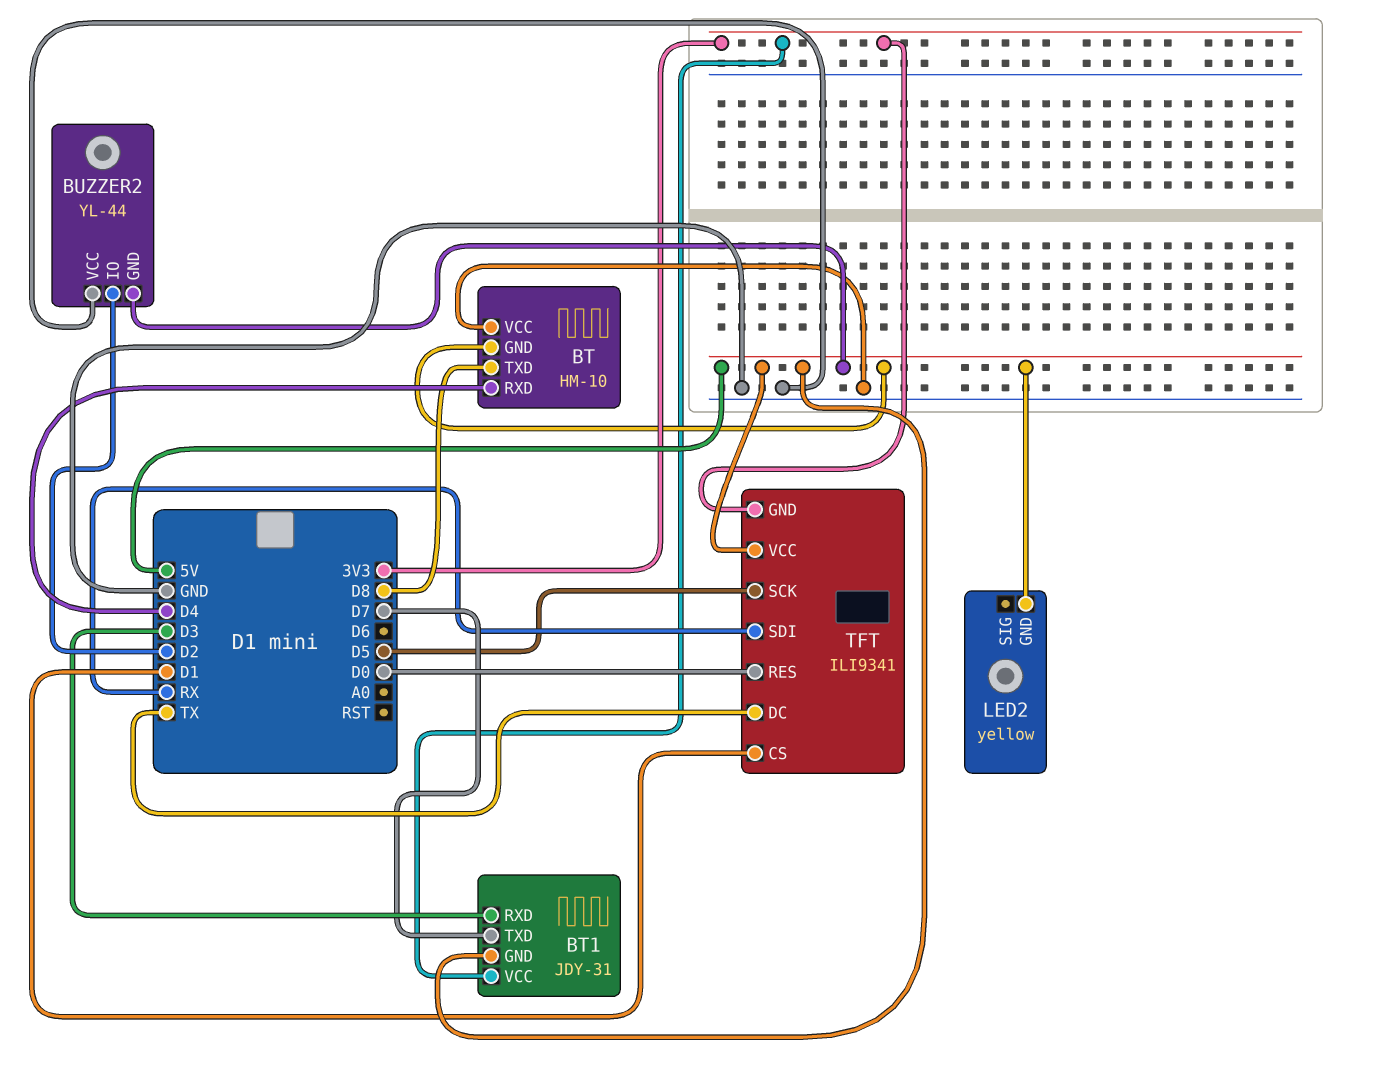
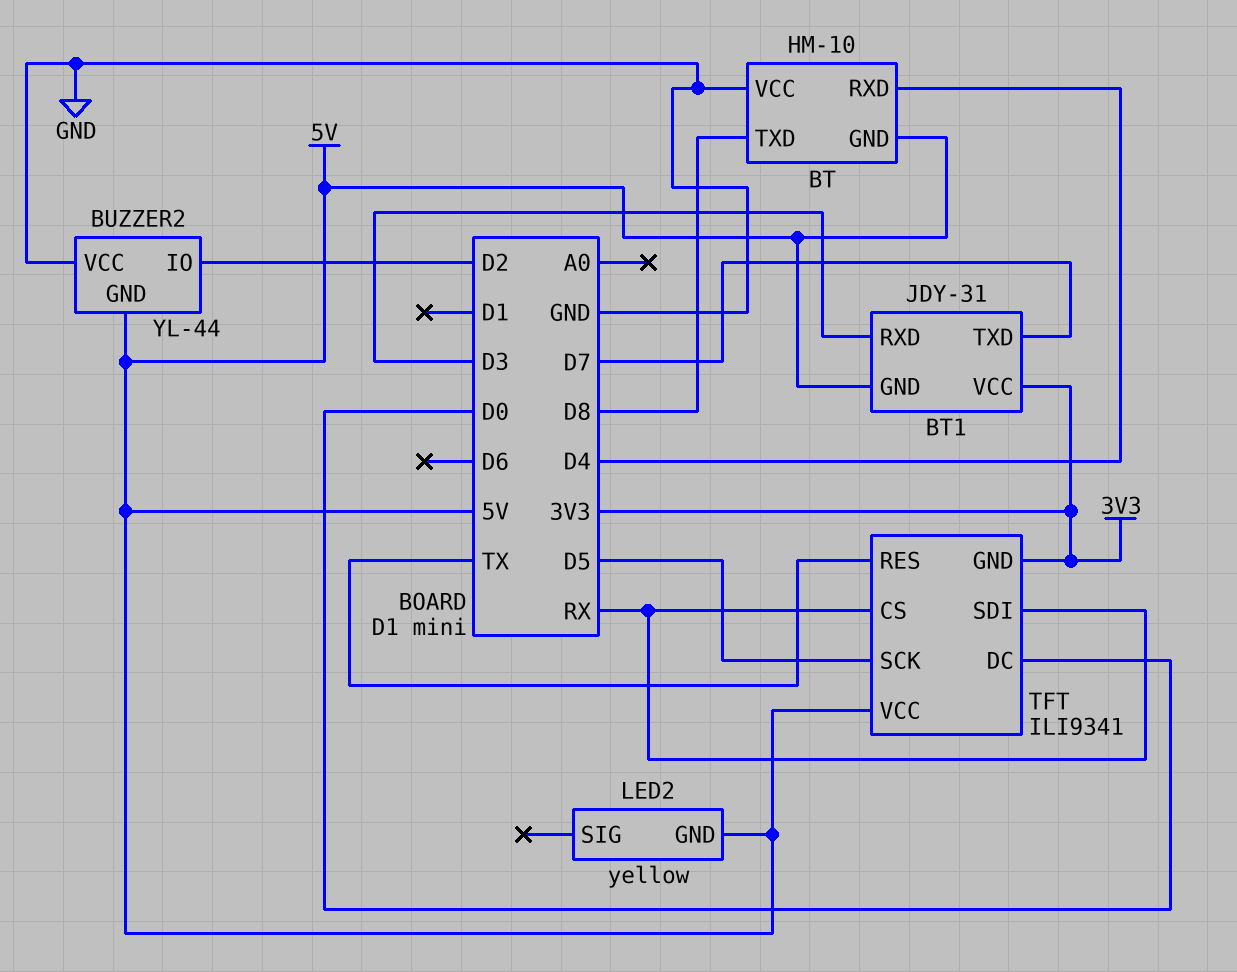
TFT pin CS: D1 -> RX
TFT pin DC: TX -> D0
TFT pin RES: D0 -> TX

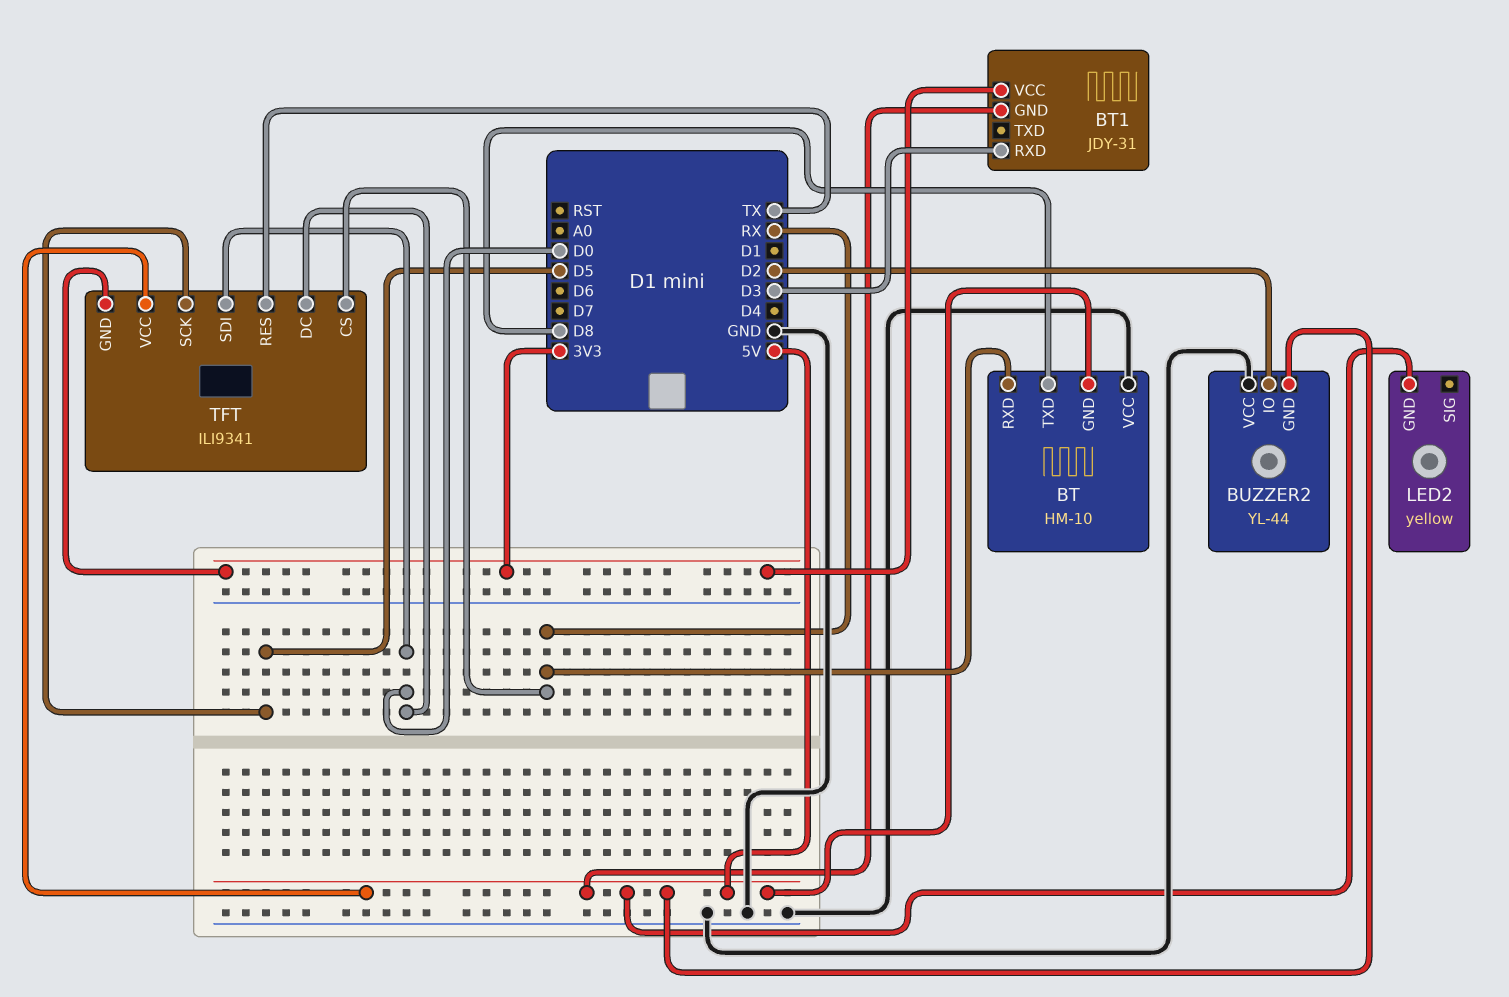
BT pin RXD: D4 -> RX
BT1 pin TXD: D7 -> none
TFT pin SDI: RX -> D0

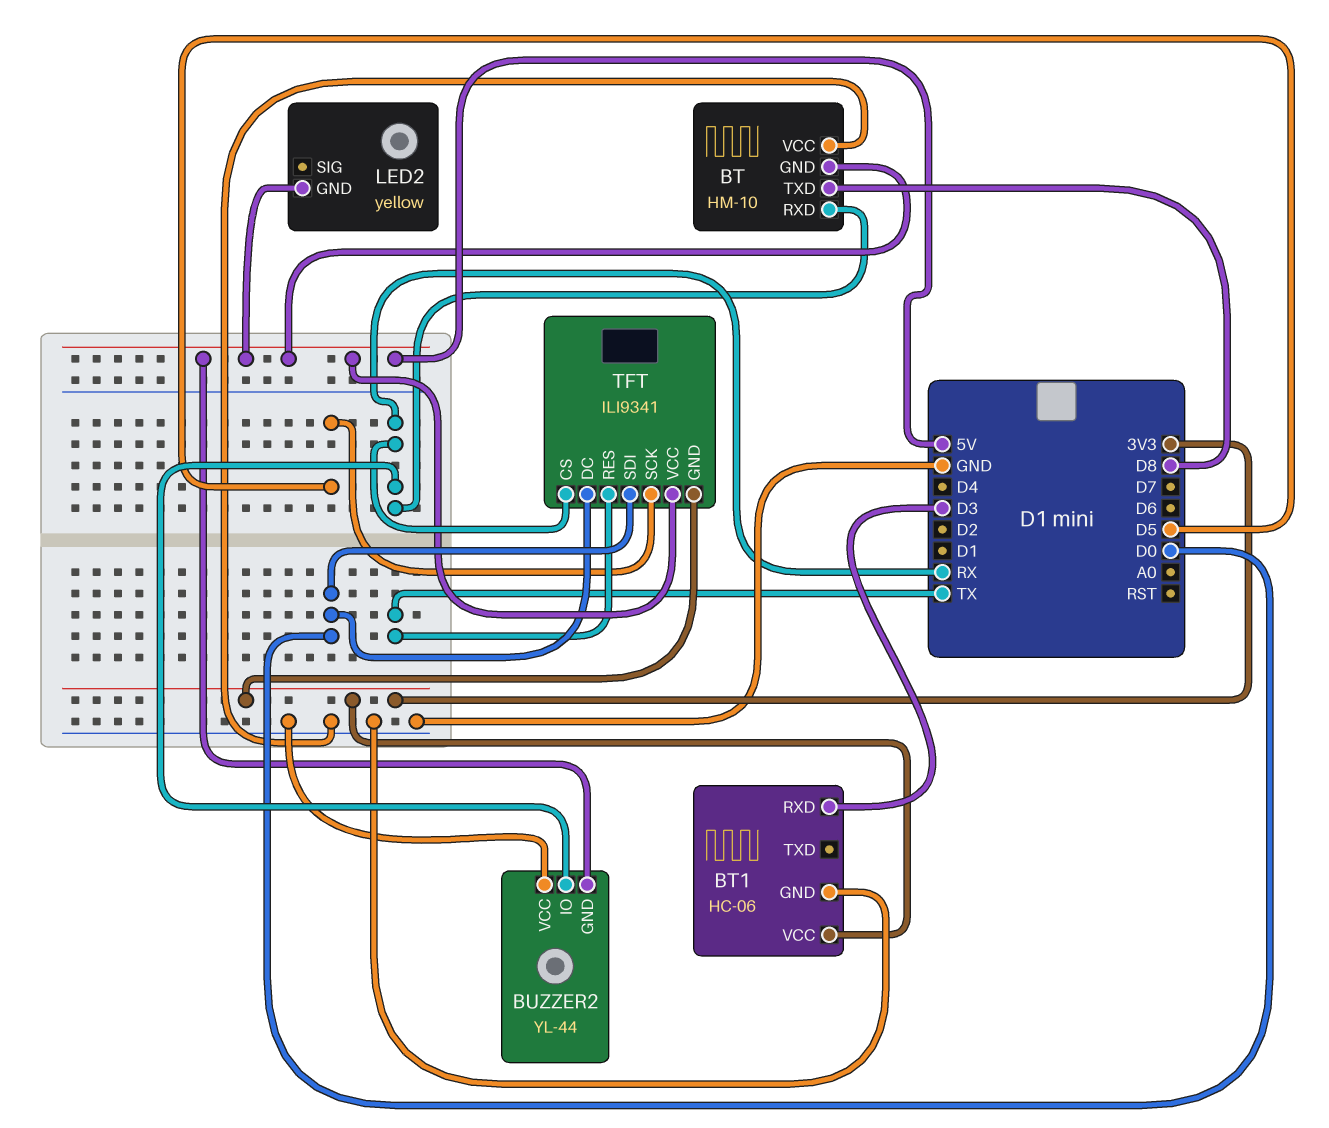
BT1: JDY-31 -> HC-06
BT1 pin GND: 5V -> GND
BUZZER2 pin IO: D2 -> RX

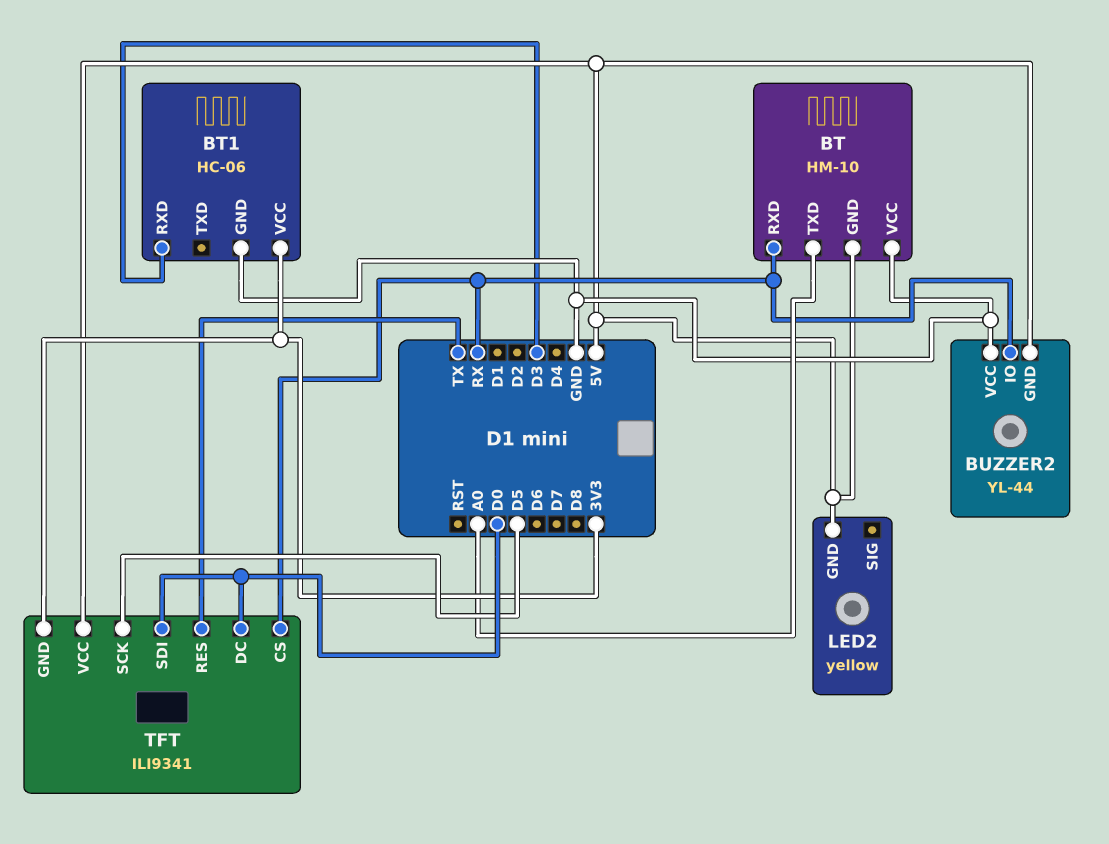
BT pin TXD: D8 -> A0

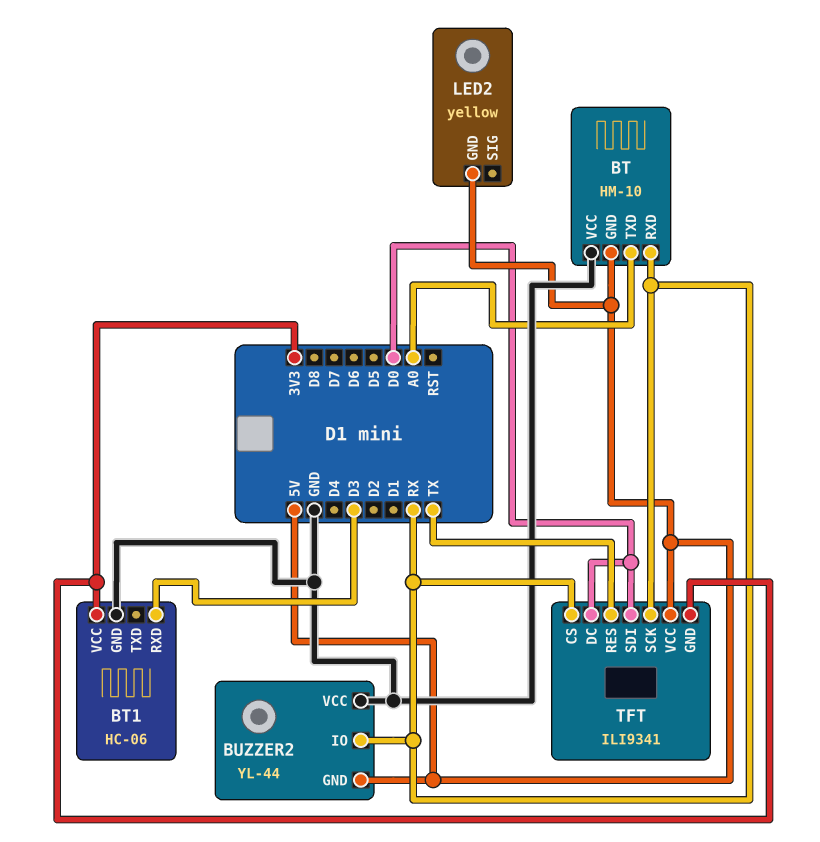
TFT pin SCK: D5 -> RX

